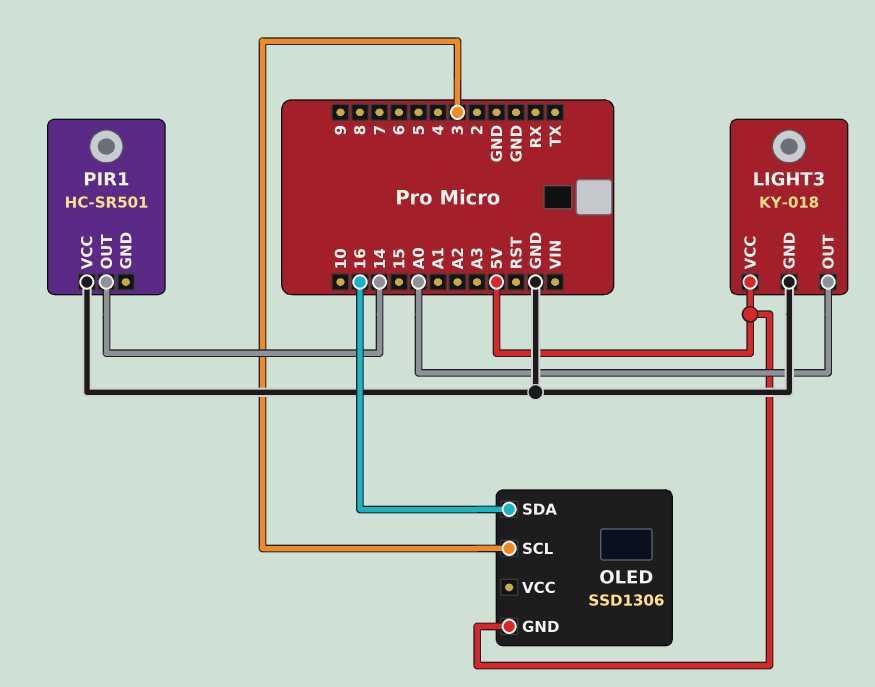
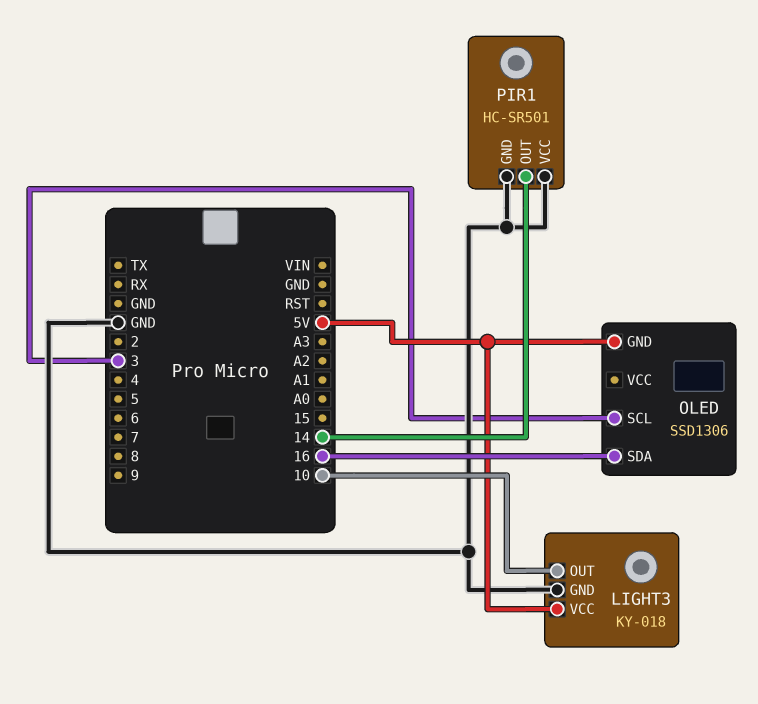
LIGHT3 pin OUT: A0 -> 10
PIR1 pin GND: none -> GND

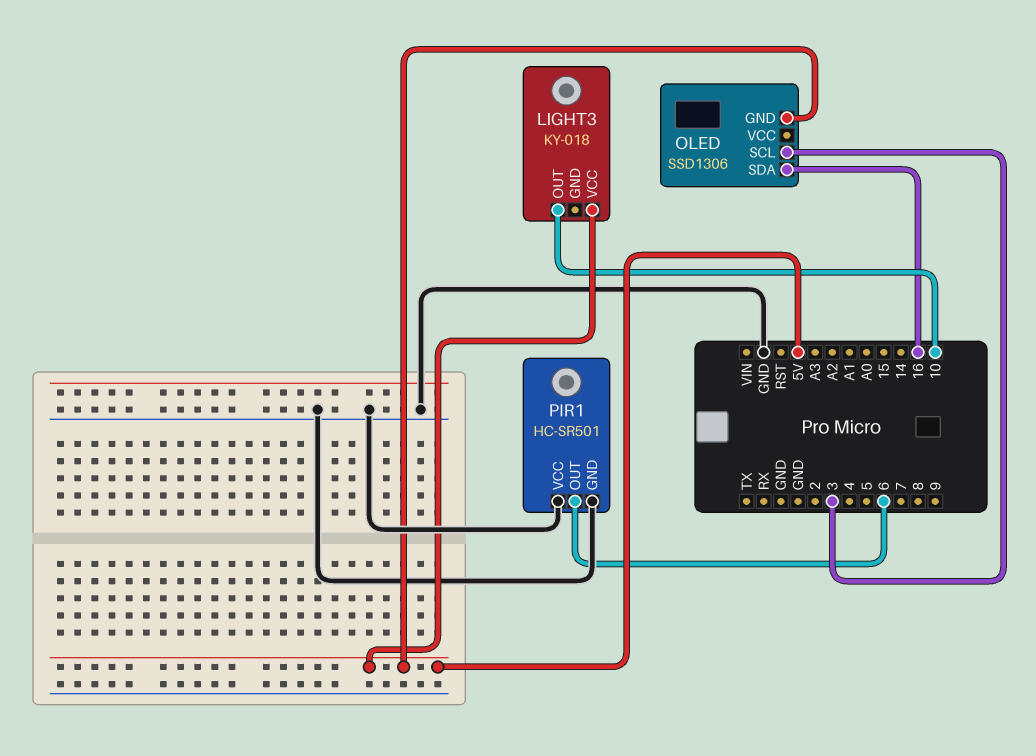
LIGHT3 pin GND: GND -> none
PIR1 pin OUT: 14 -> 6

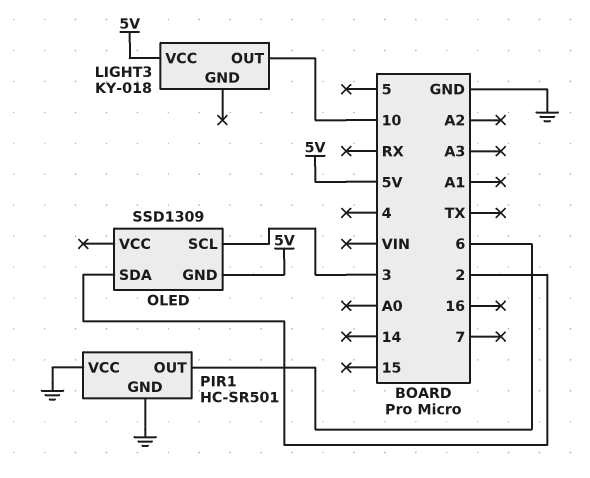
OLED: SSD1306 -> SSD1309
OLED pin SDA: 16 -> 2

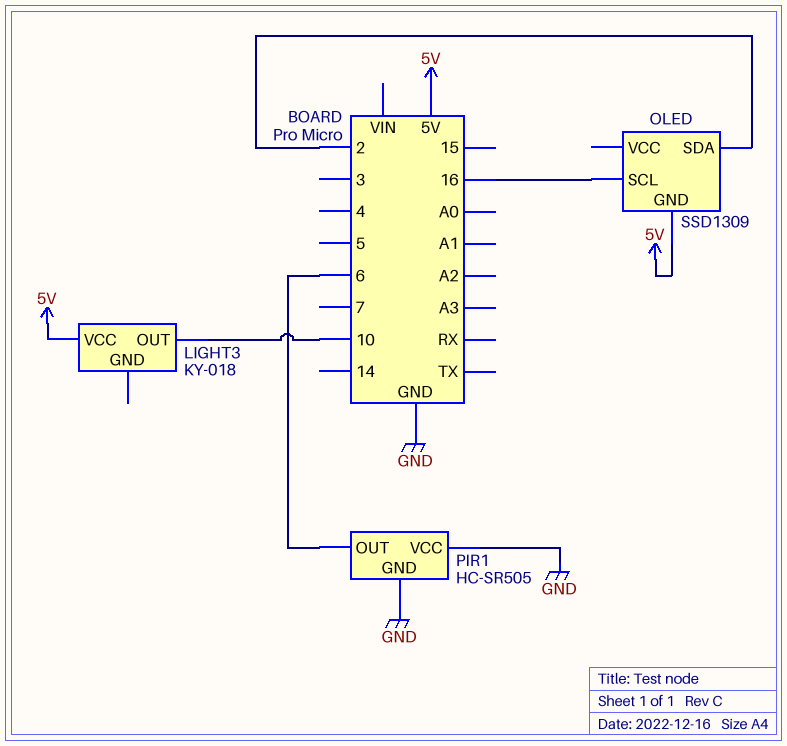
OLED pin SCL: 3 -> 16
PIR1: HC-SR501 -> HC-SR505

